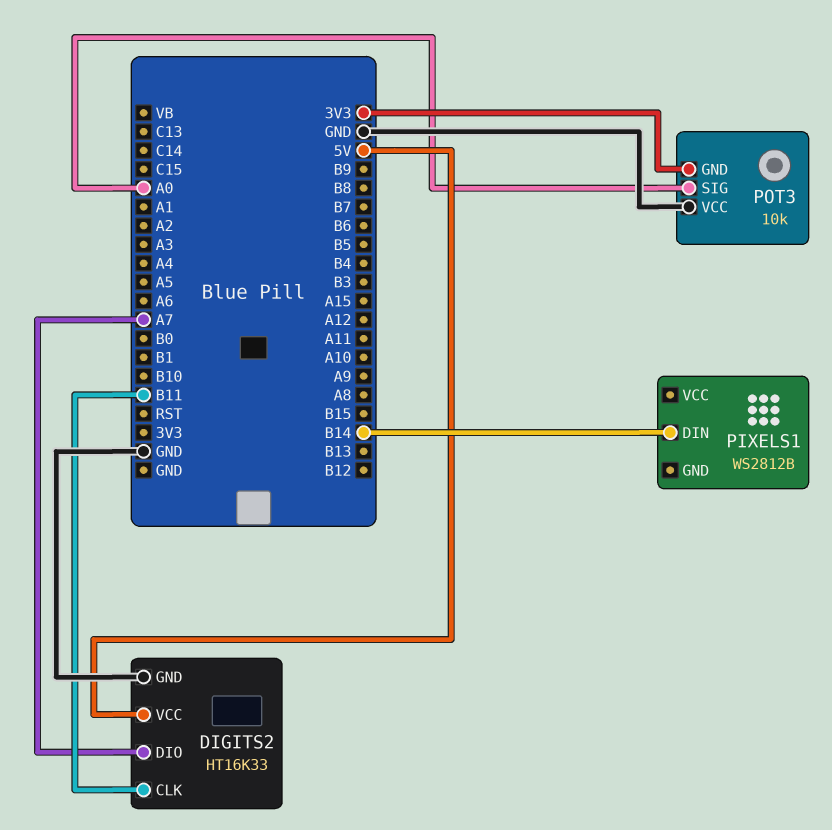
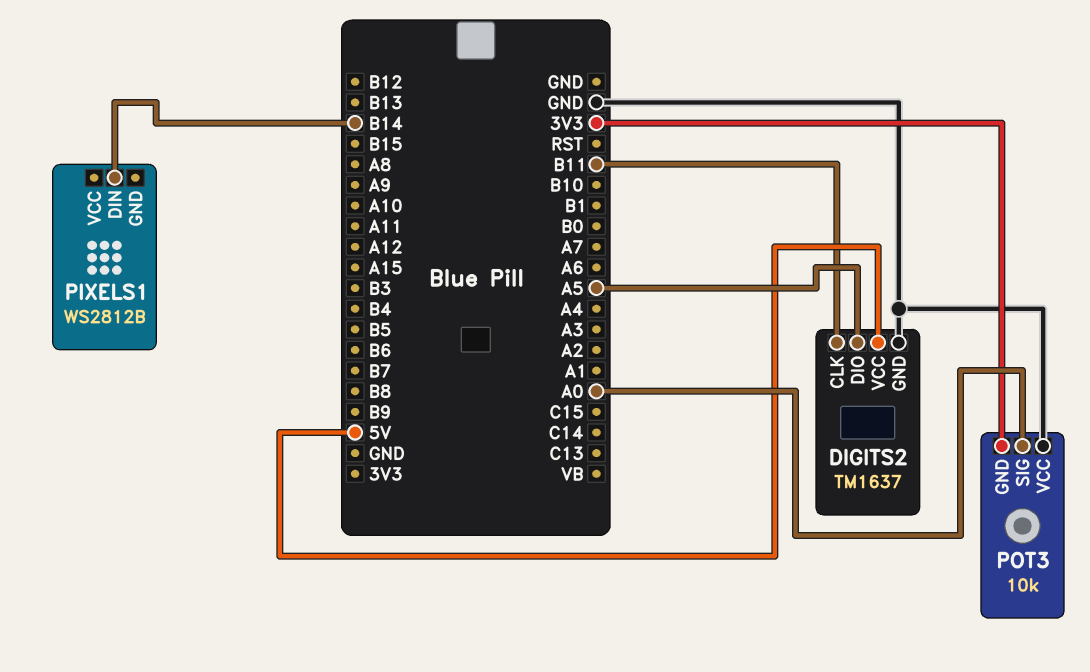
DIGITS2: HT16K33 -> TM1637
DIGITS2 pin DIO: A7 -> A5

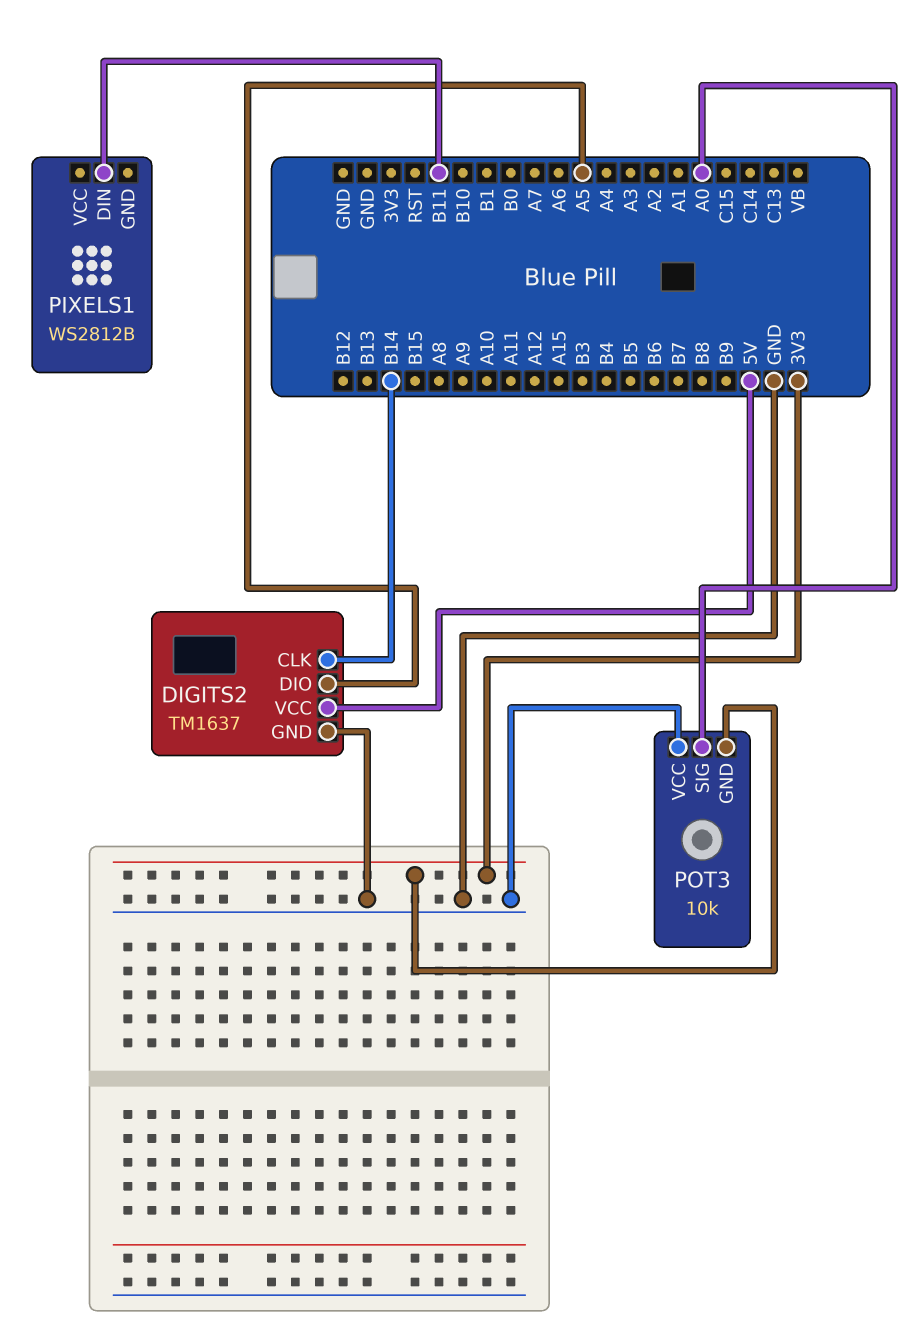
DIGITS2 pin CLK: B11 -> B14
PIXELS1 pin DIN: B14 -> B11

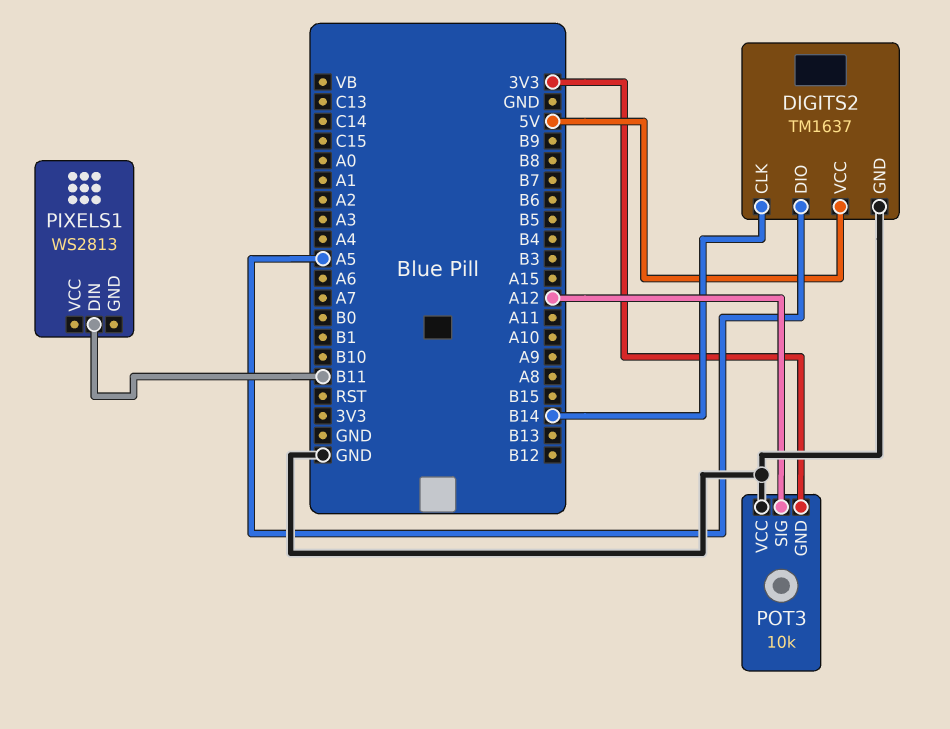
PIXELS1: WS2812B -> WS2813
POT3 pin SIG: A0 -> A12

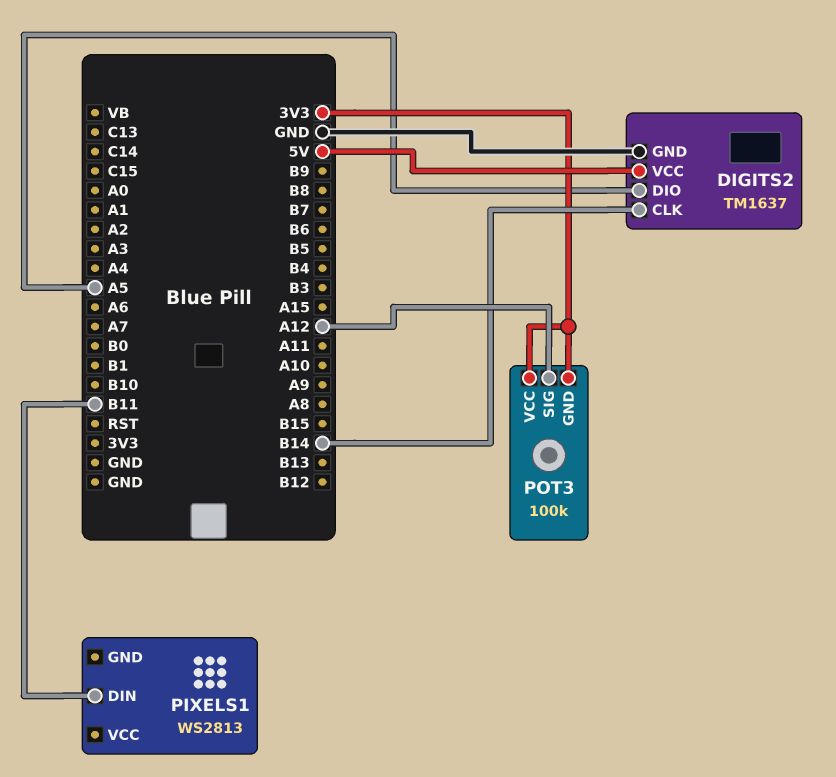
POT3: 10k -> 100k
POT3 pin VCC: GND -> 3V3

